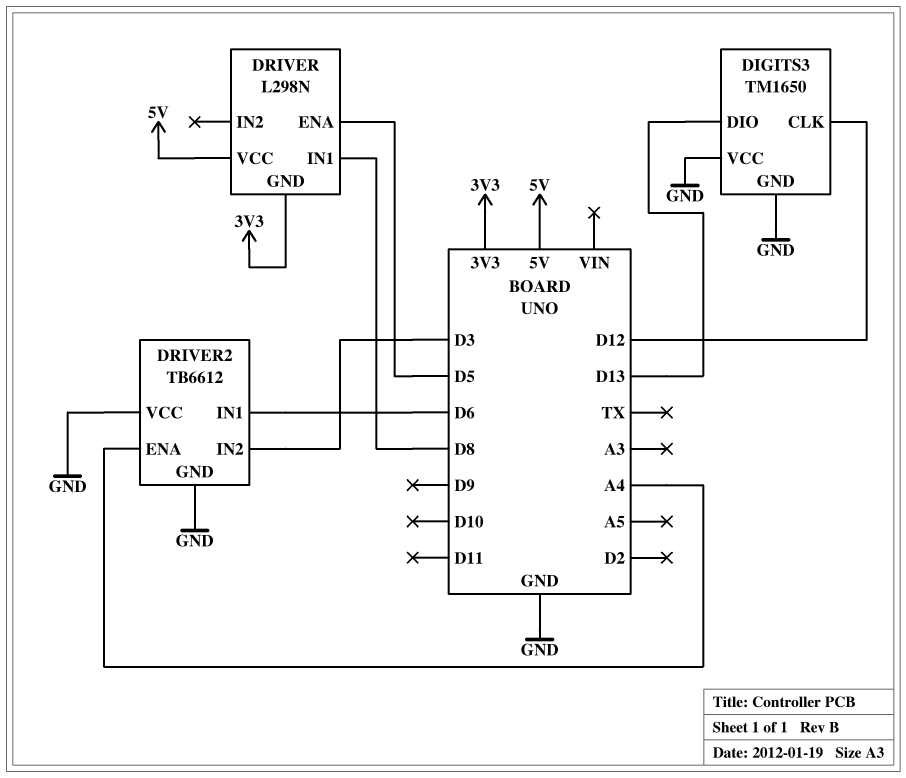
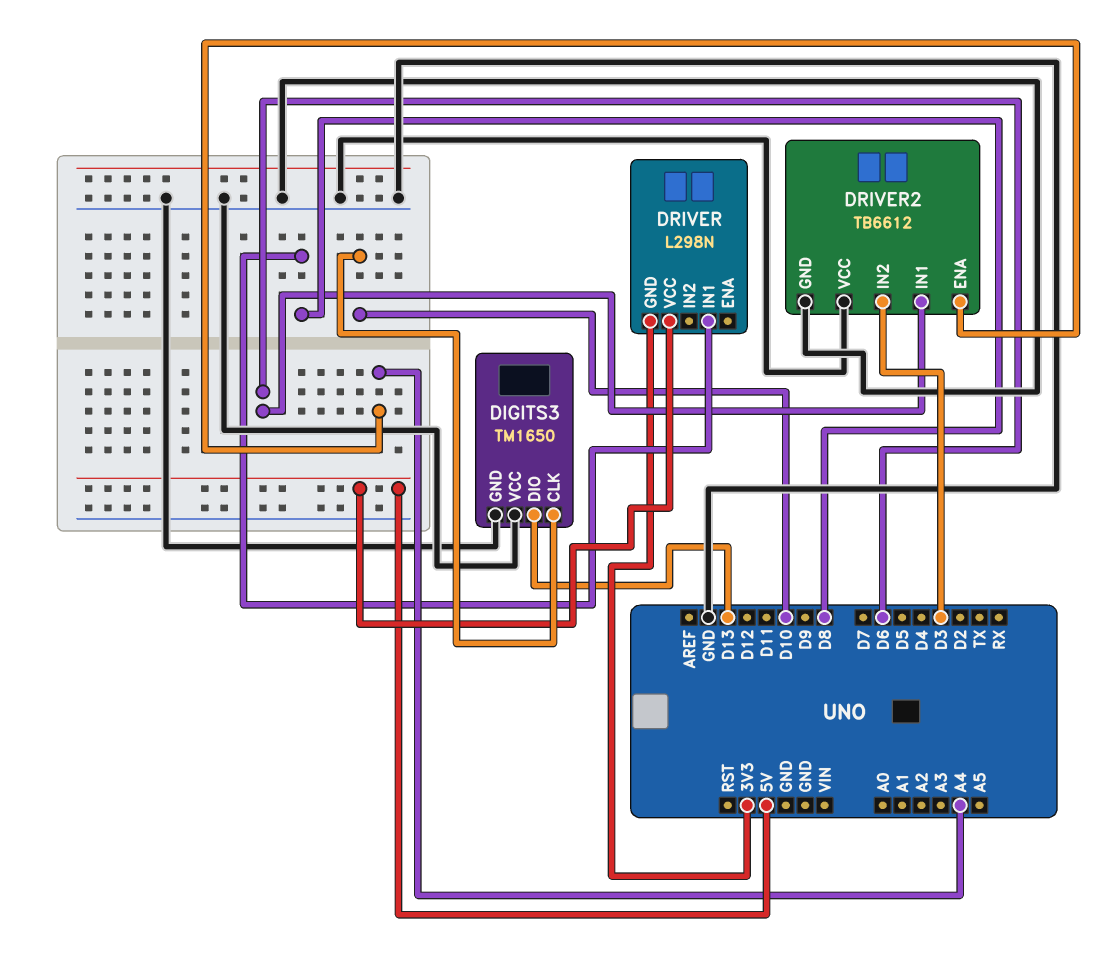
DIGITS3 pin CLK: D12 -> D10
DRIVER pin ENA: D5 -> none

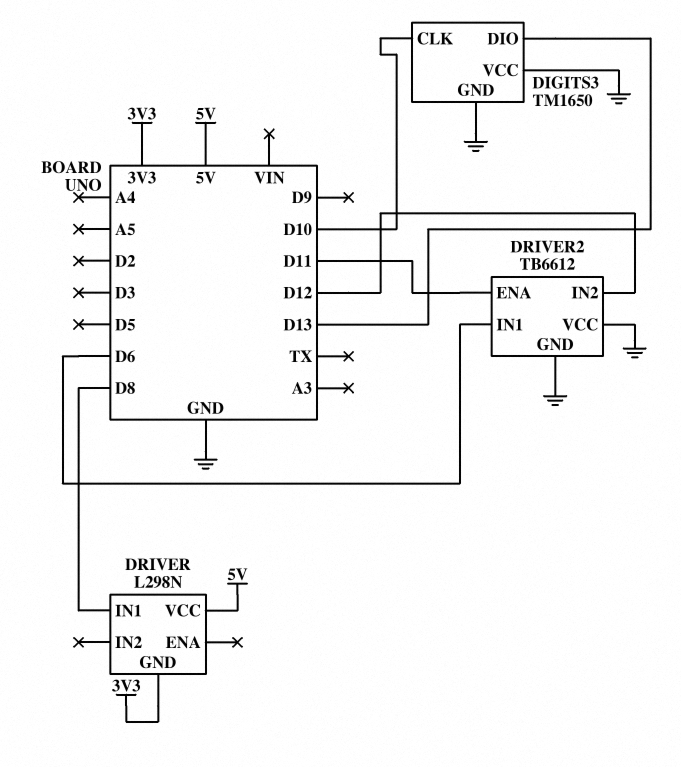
DRIVER2 pin ENA: A4 -> D11
DRIVER2 pin IN2: D3 -> D12

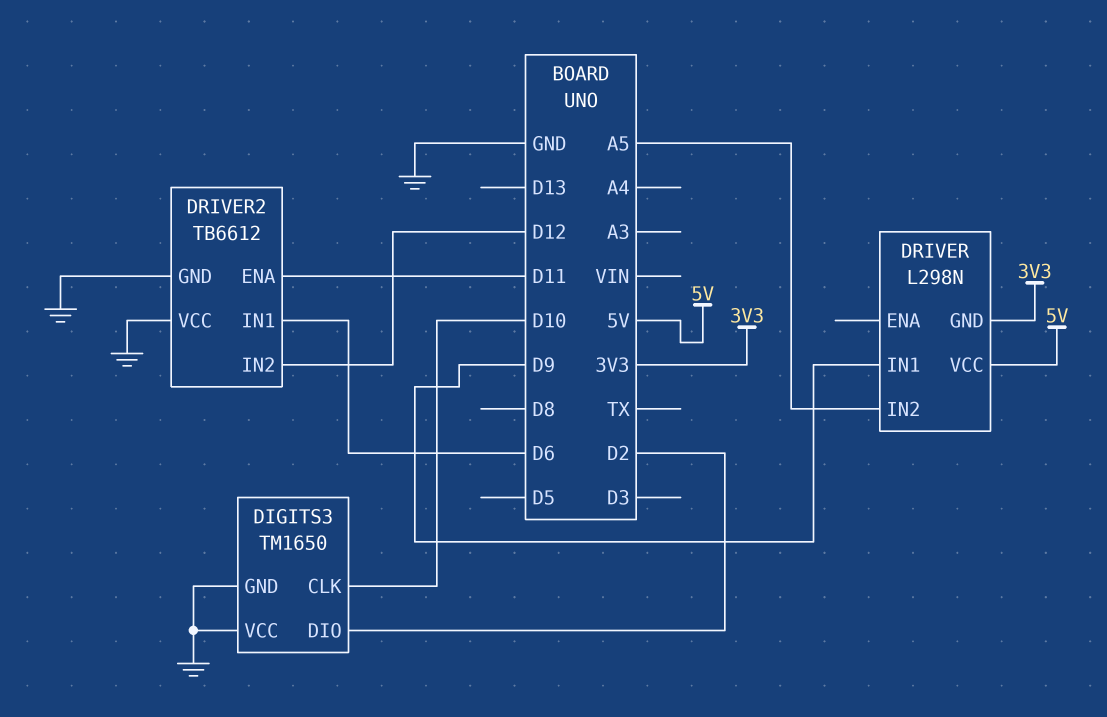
DIGITS3 pin DIO: D13 -> D2
DRIVER pin IN1: D8 -> D9
DRIVER pin IN2: none -> A5

